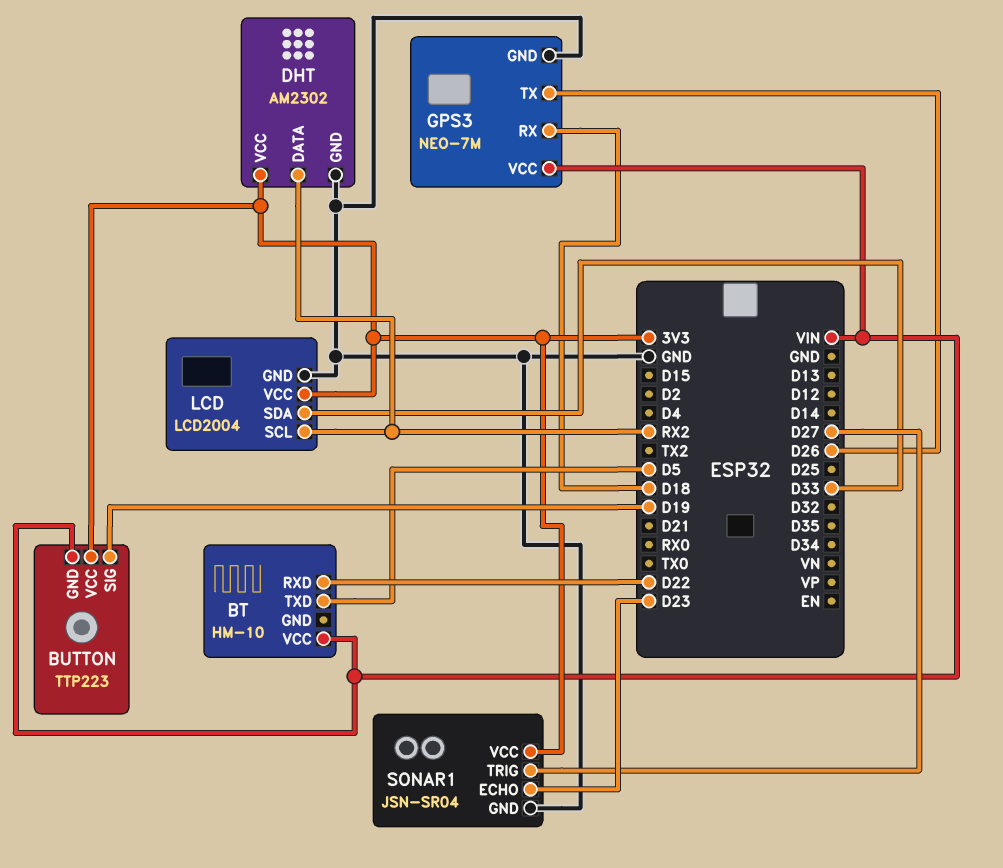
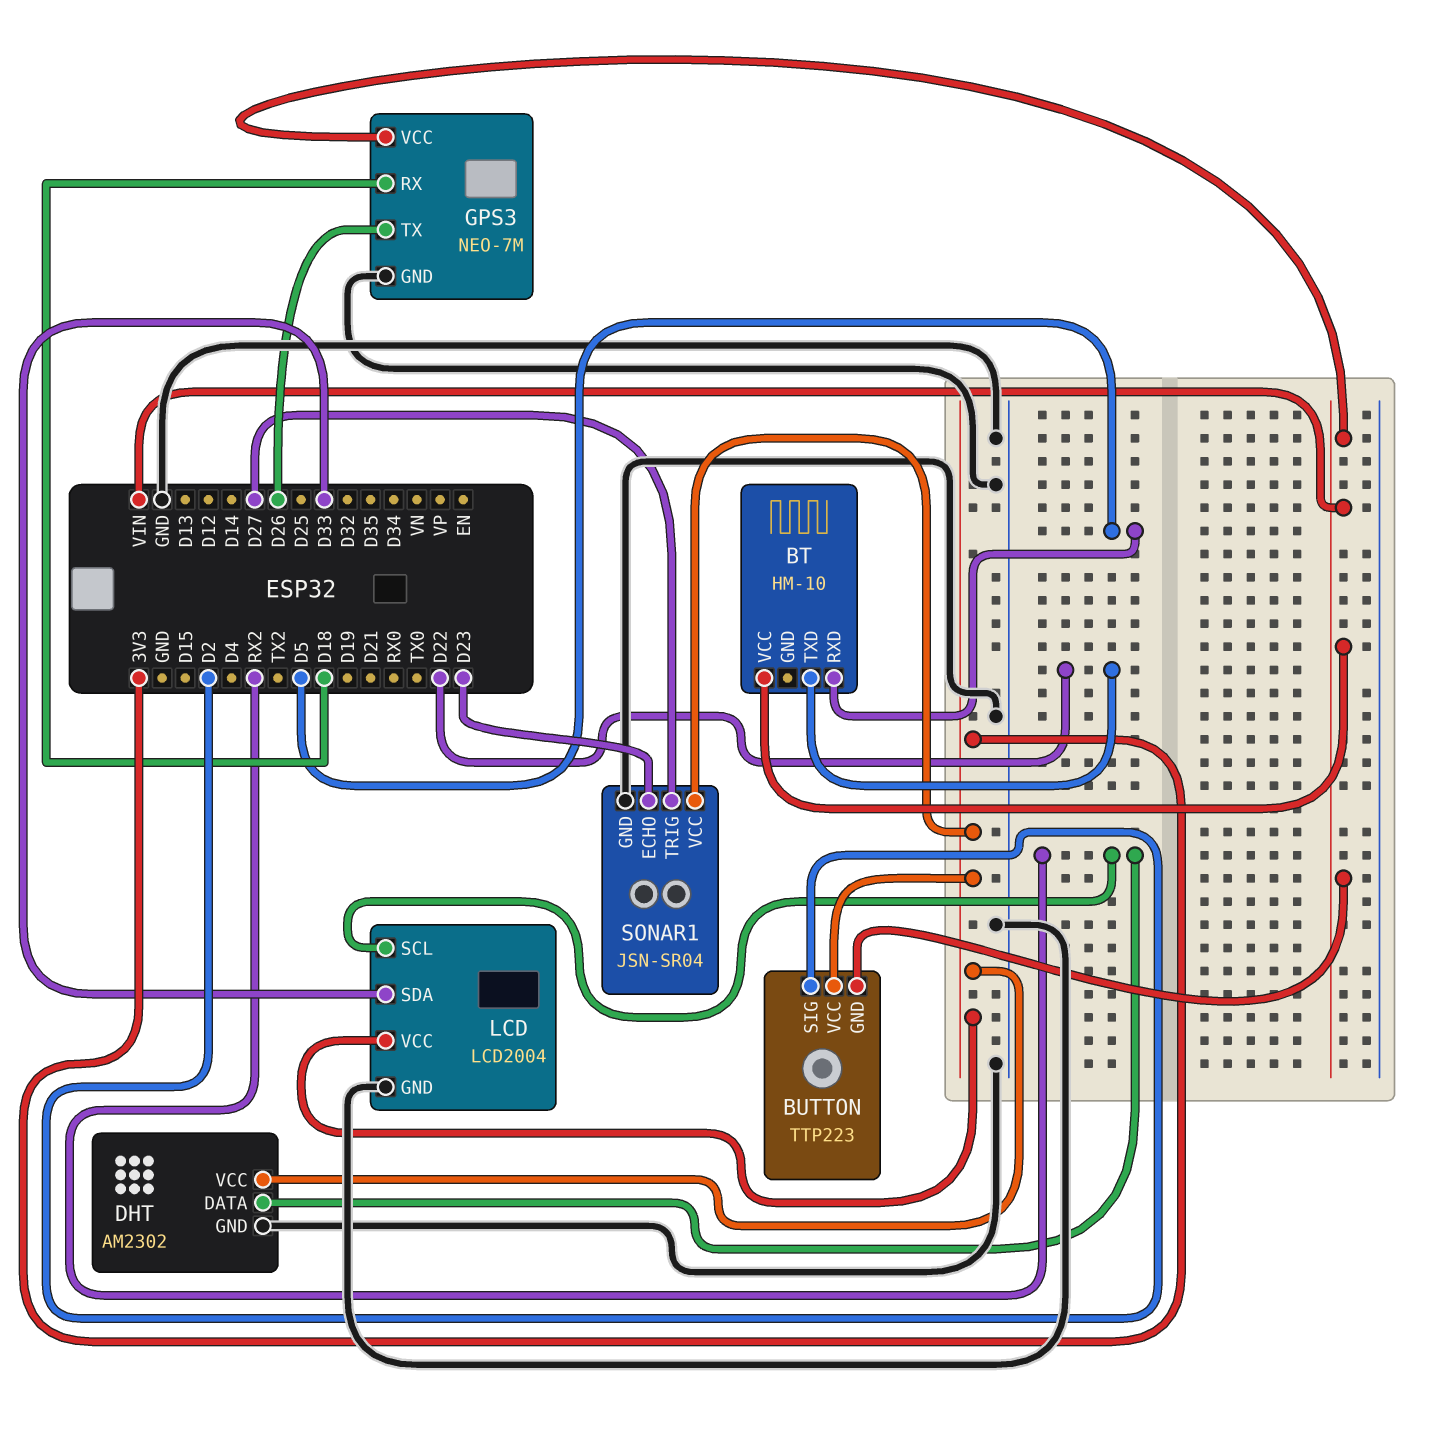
BT pin RXD: D22 -> D5
BT pin TXD: D5 -> D22
BUTTON pin SIG: D19 -> D2

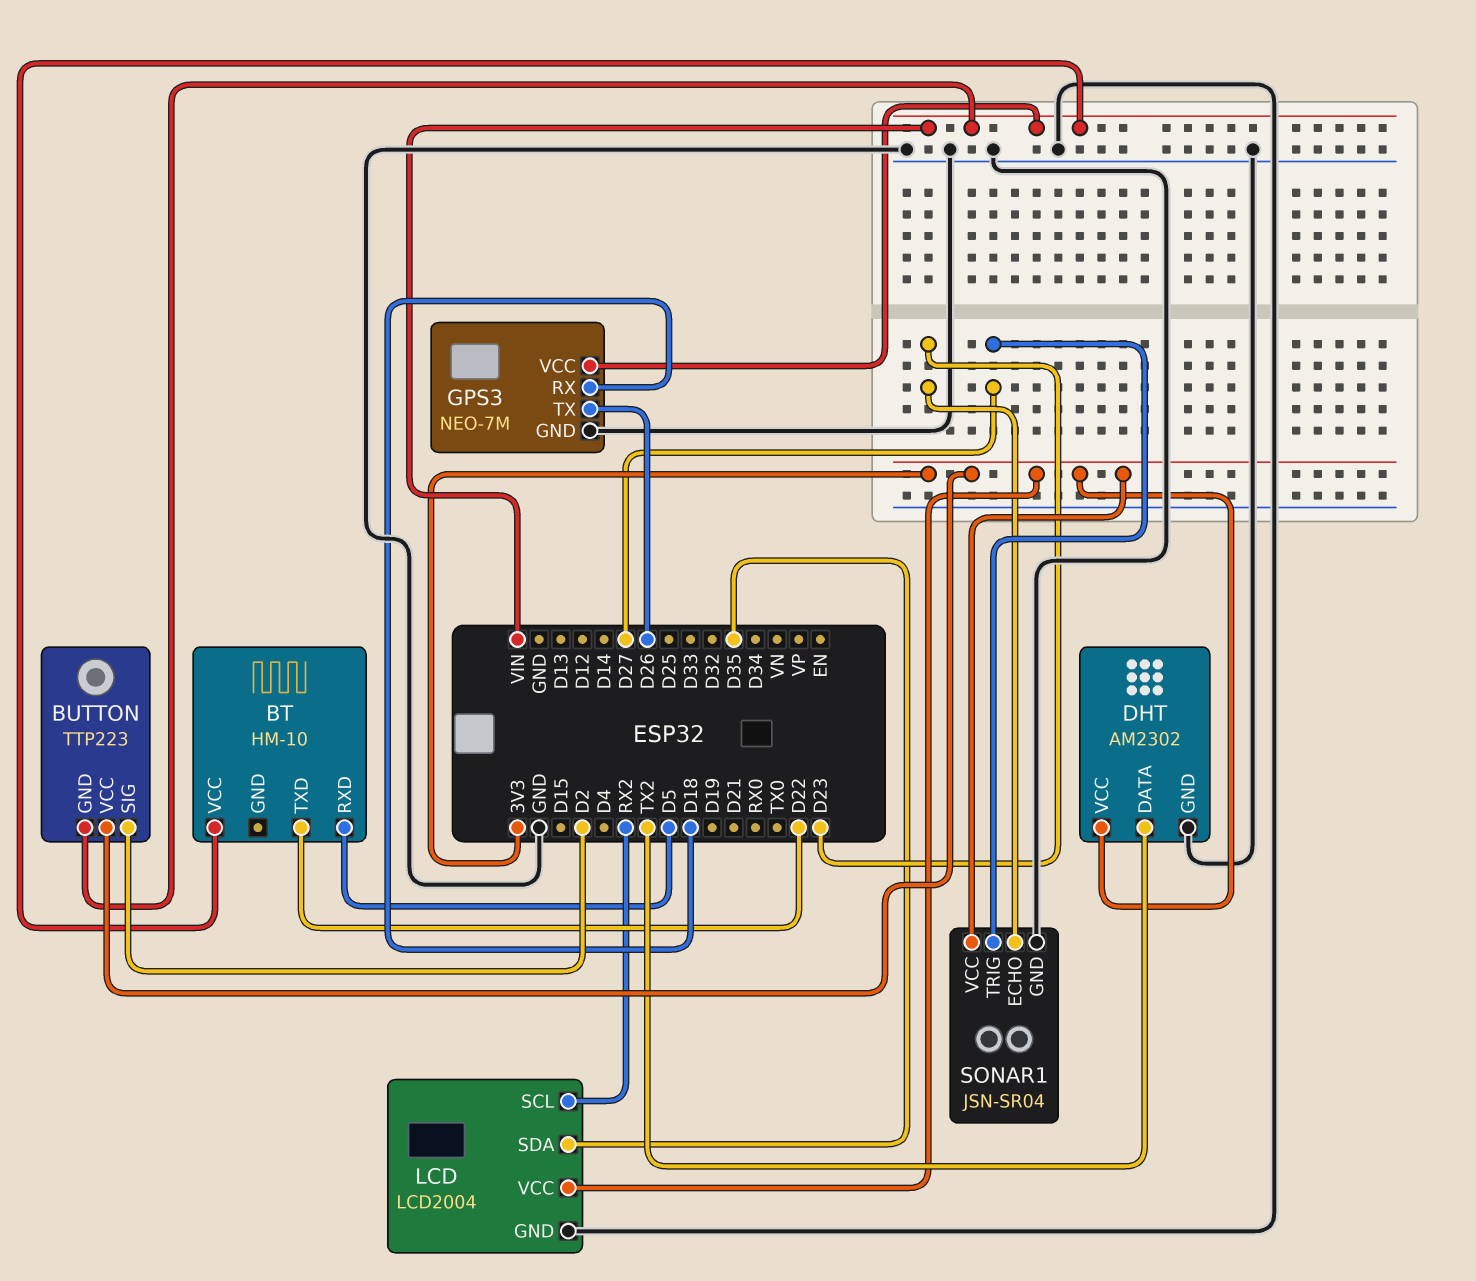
DHT pin DATA: RX2 -> TX2
LCD pin SDA: D33 -> D35

